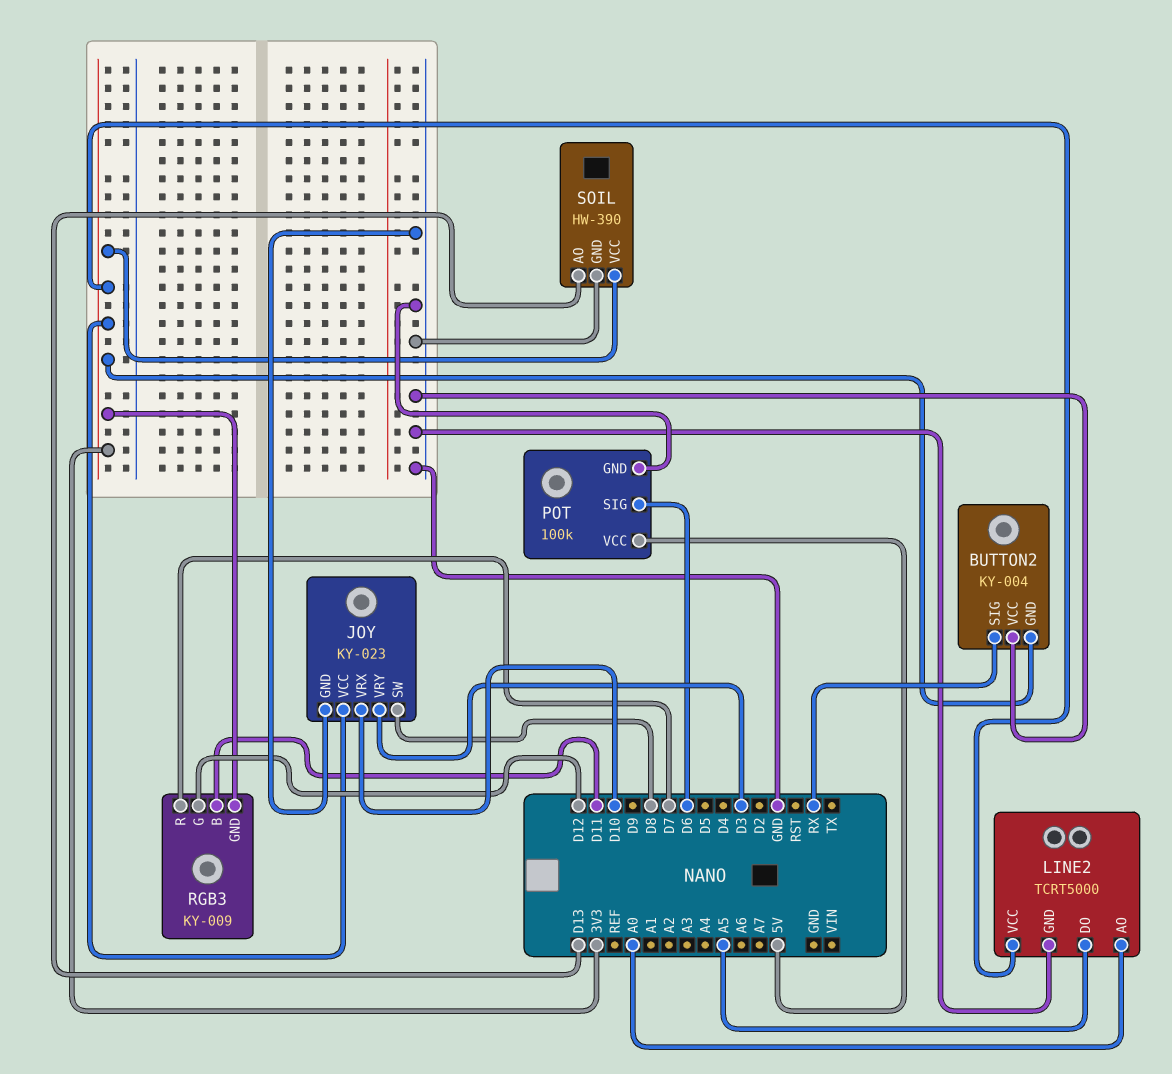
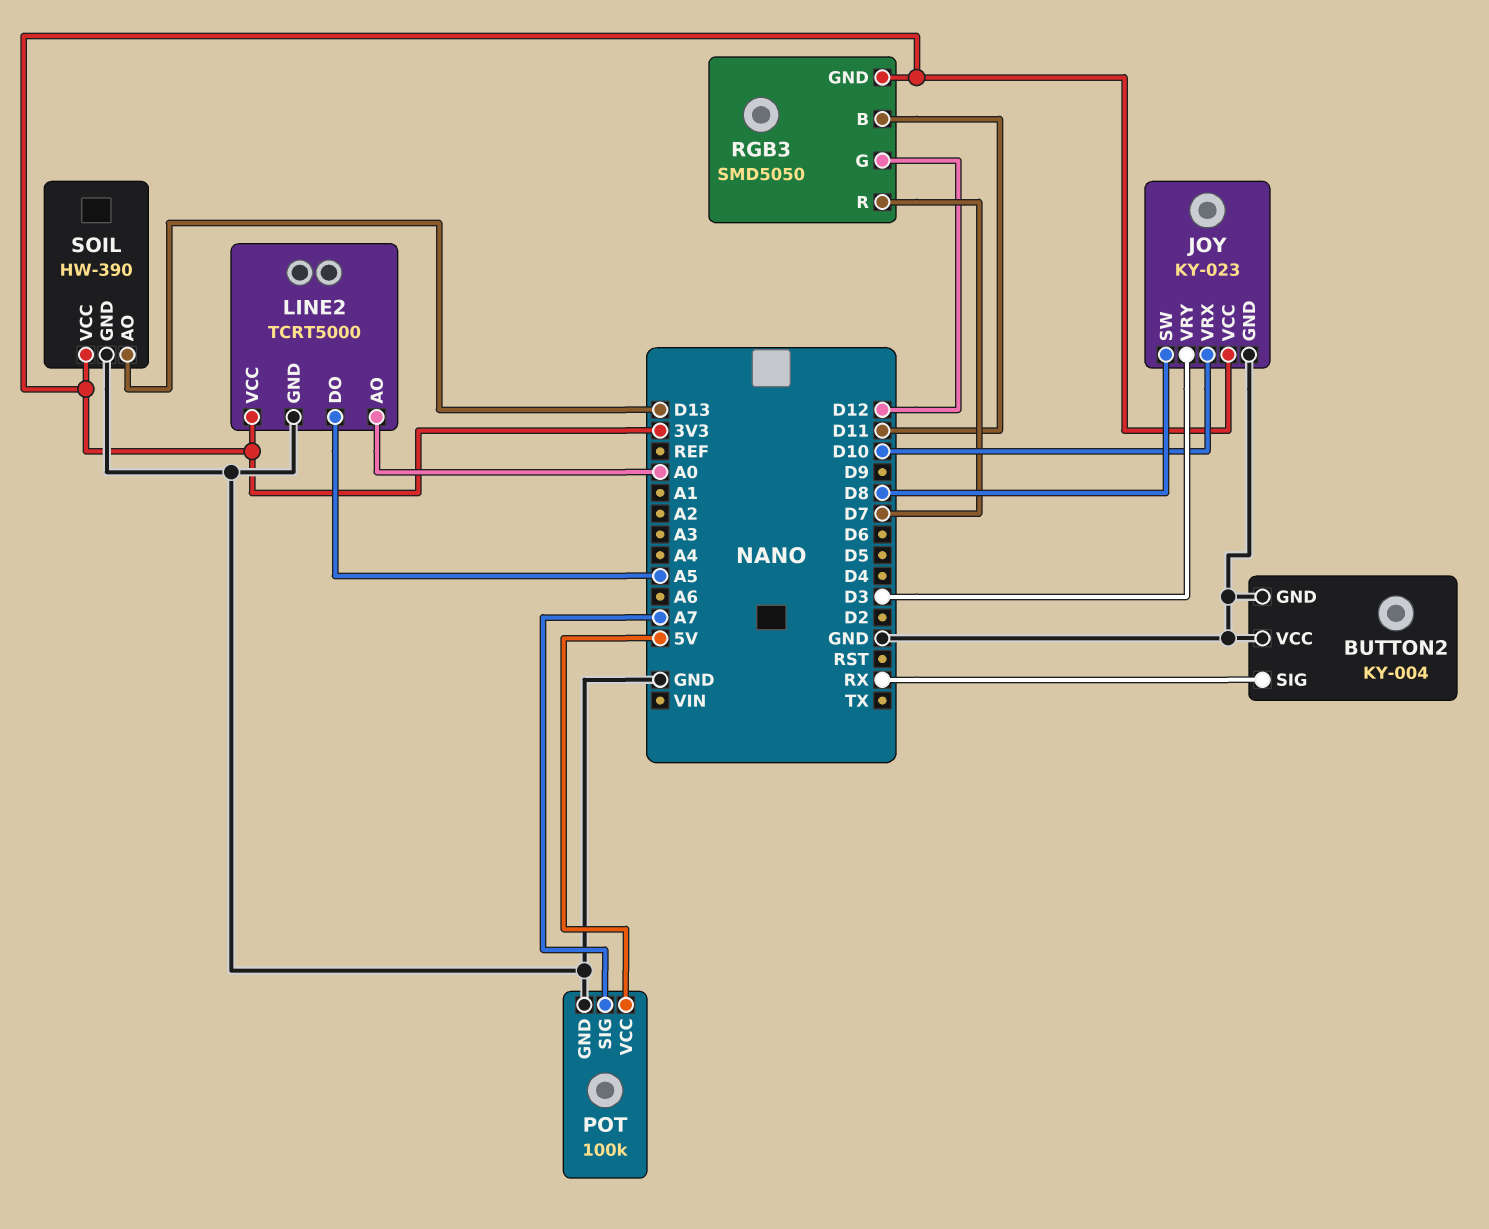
BUTTON2 pin GND: 3V3 -> GND
POT pin SIG: D6 -> A7
RGB3: KY-009 -> SMD5050

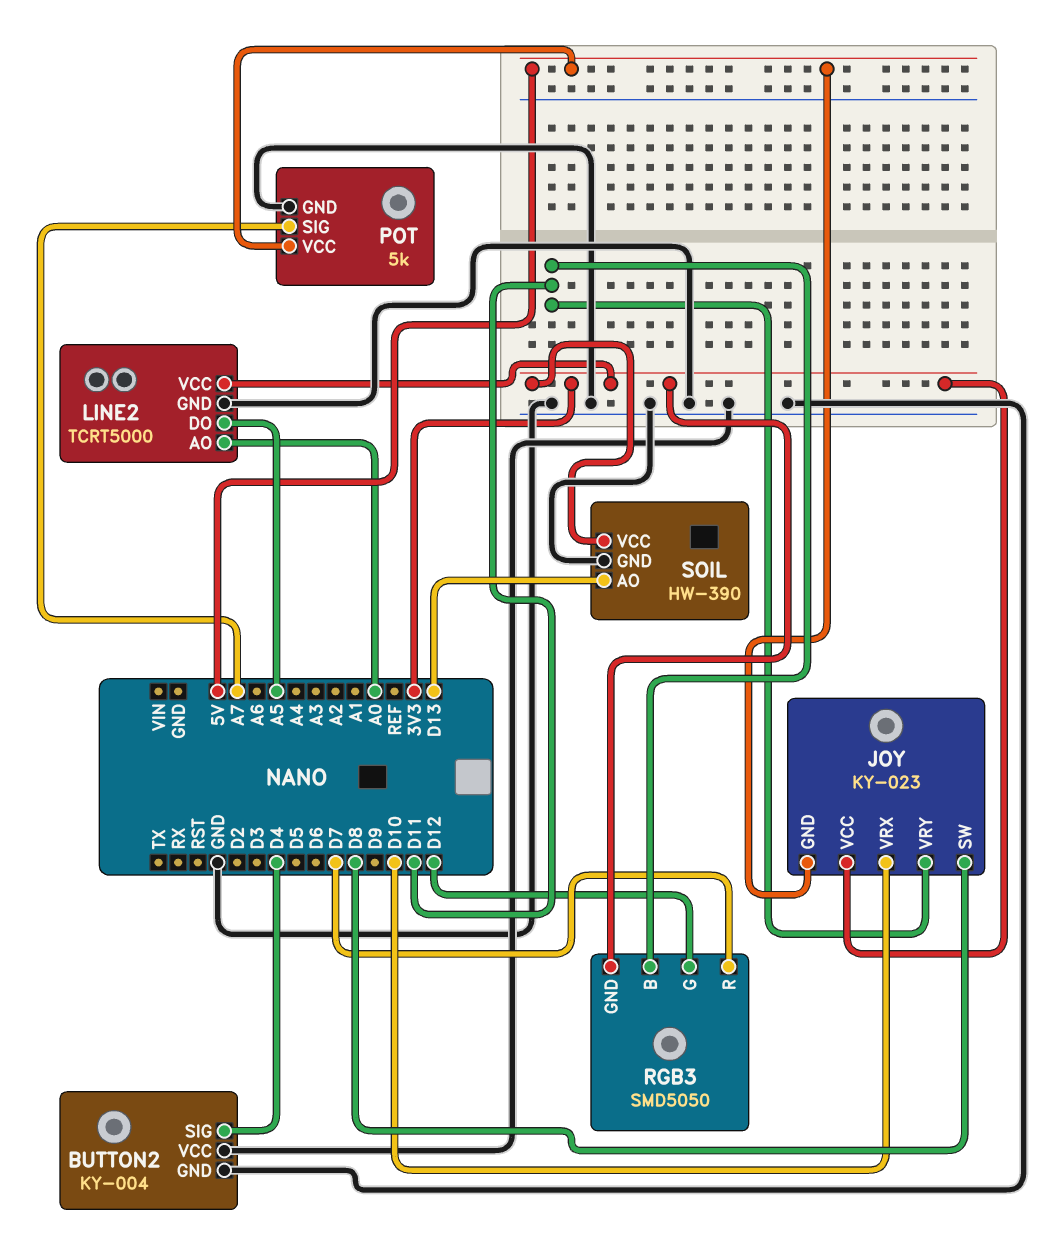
BUTTON2 pin SIG: RX -> D4
JOY pin GND: GND -> 5V
JOY pin VRY: D3 -> D11
POT: 100k -> 5k

